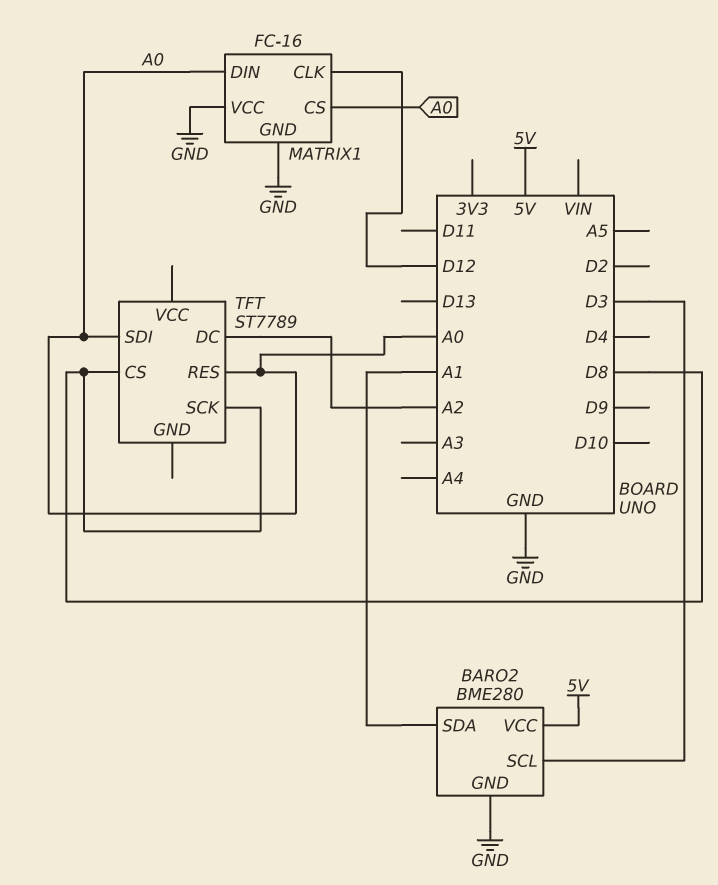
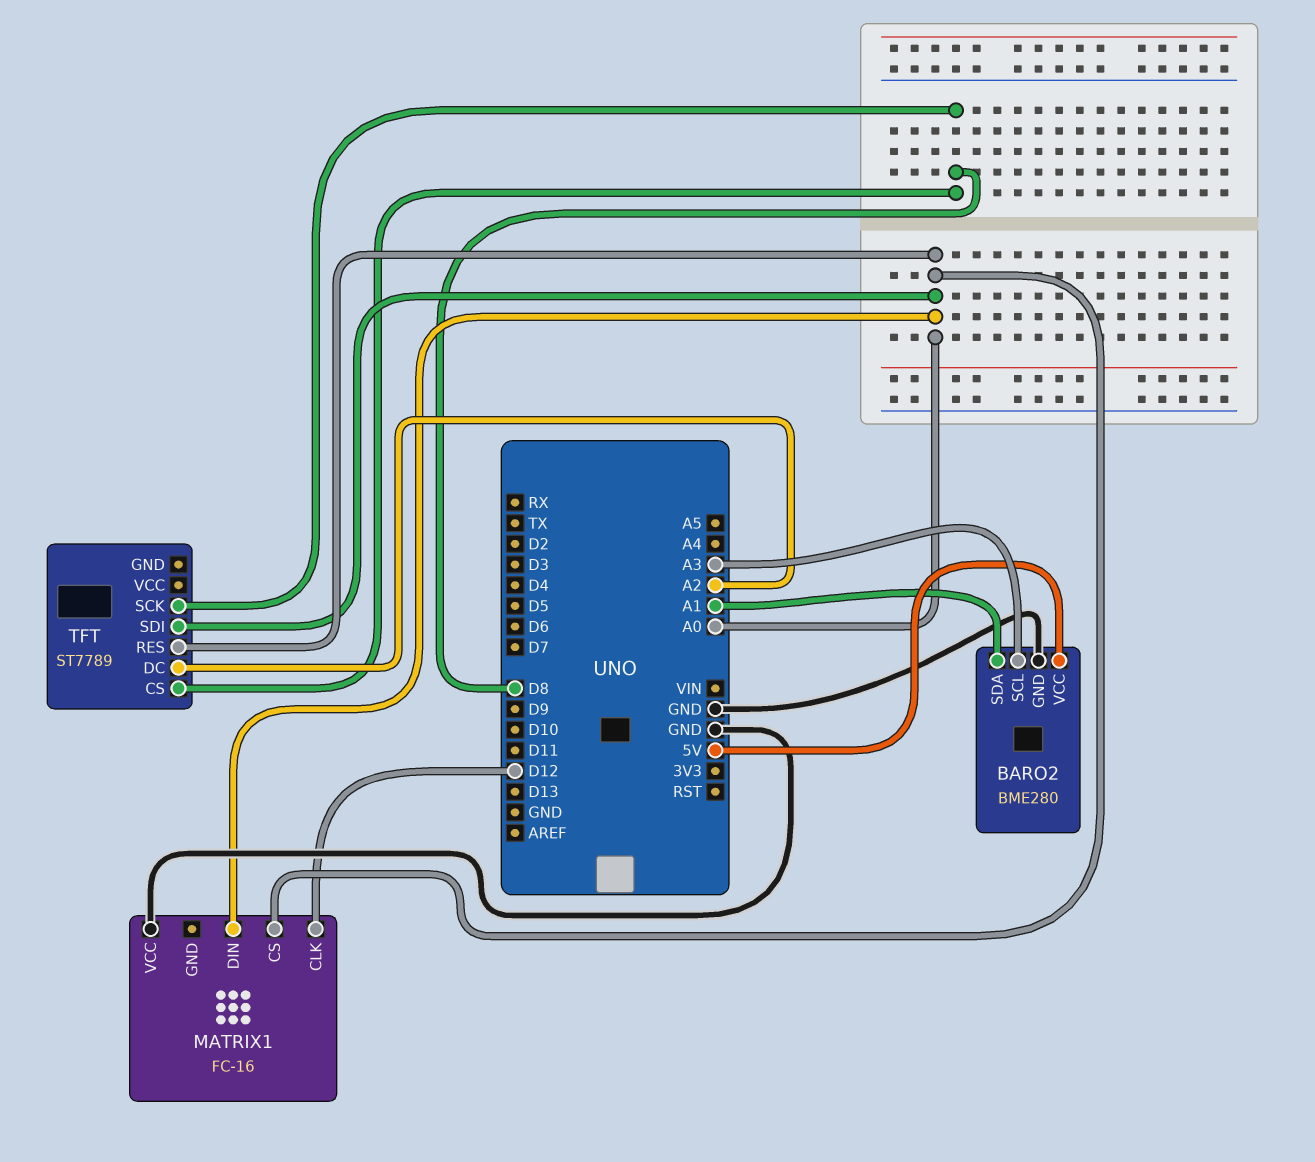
BARO2 pin SCL: D3 -> A3
MATRIX1 pin GND: GND -> none

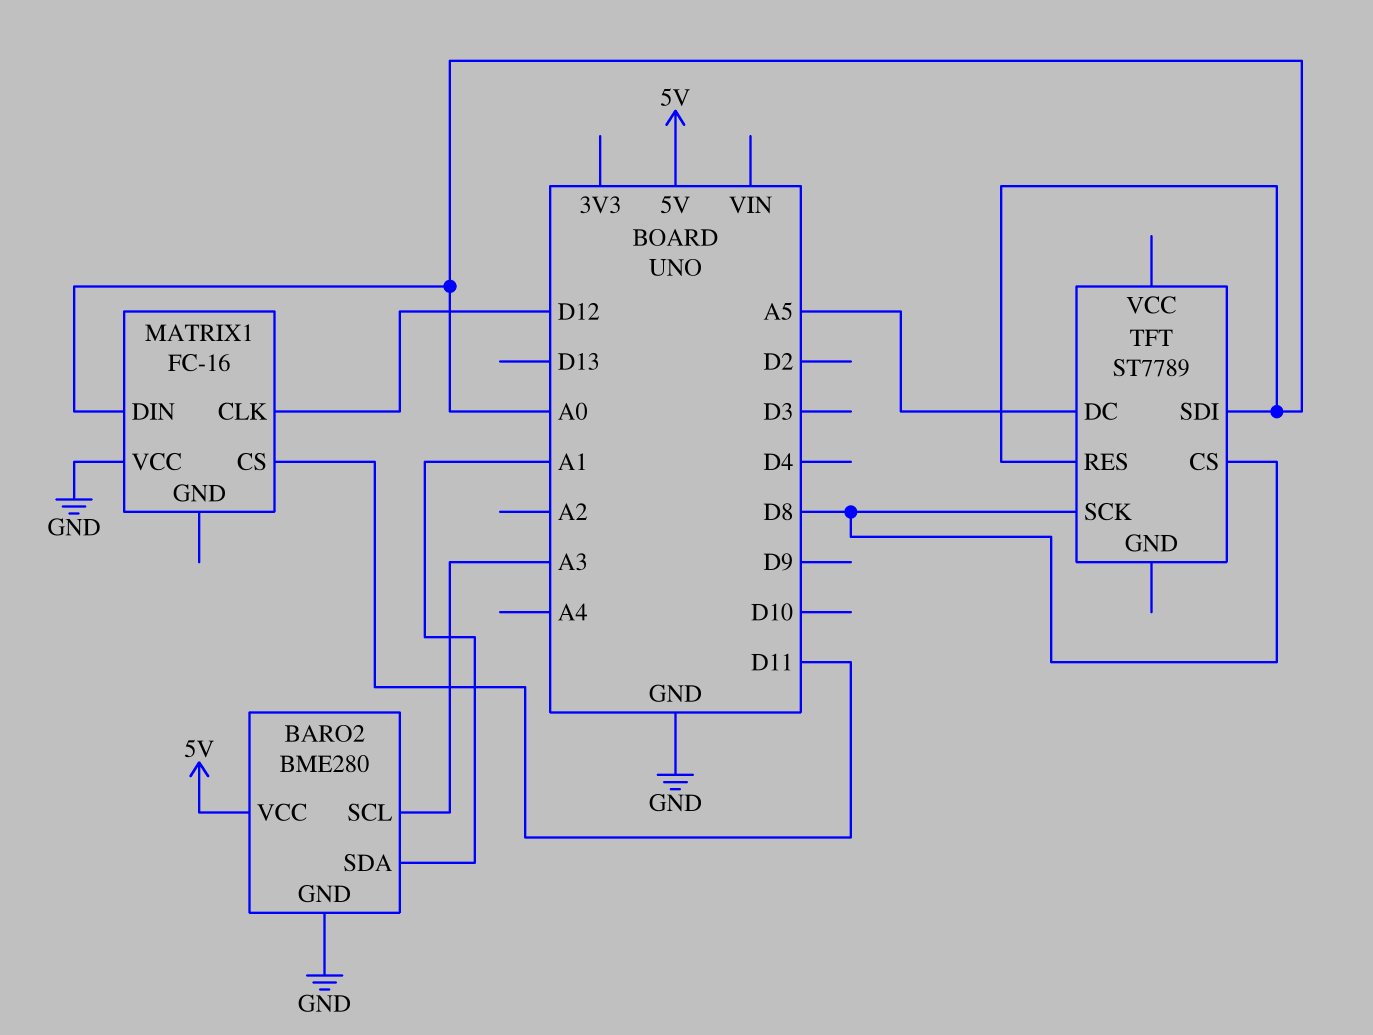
MATRIX1 pin CS: A0 -> D11
TFT pin DC: A2 -> A5

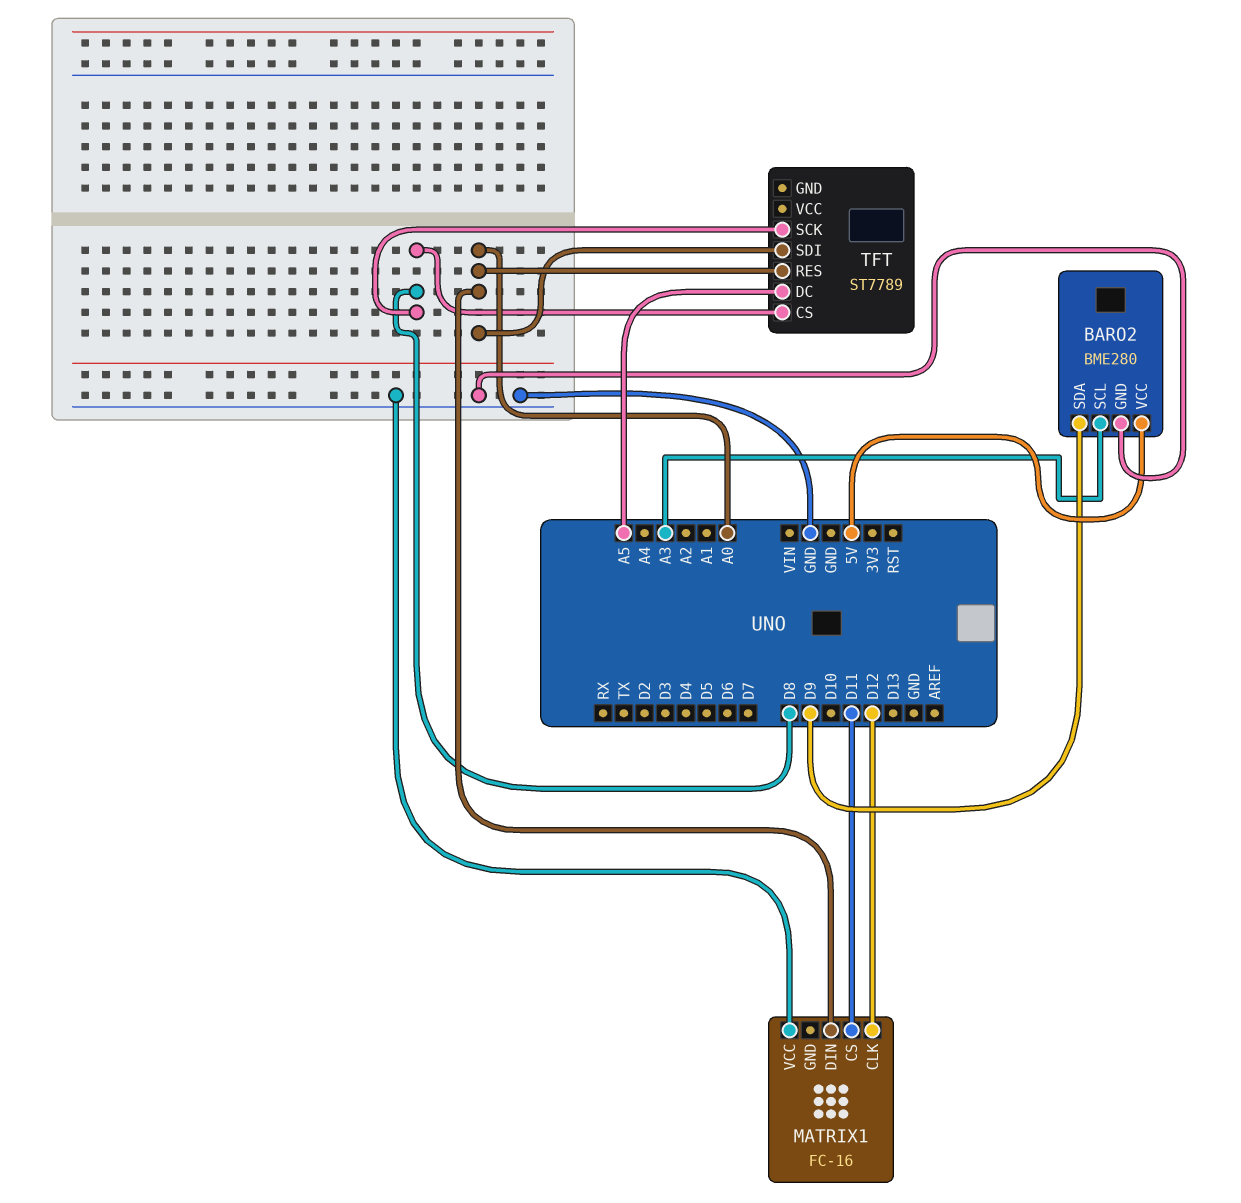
BARO2 pin SDA: A1 -> D9

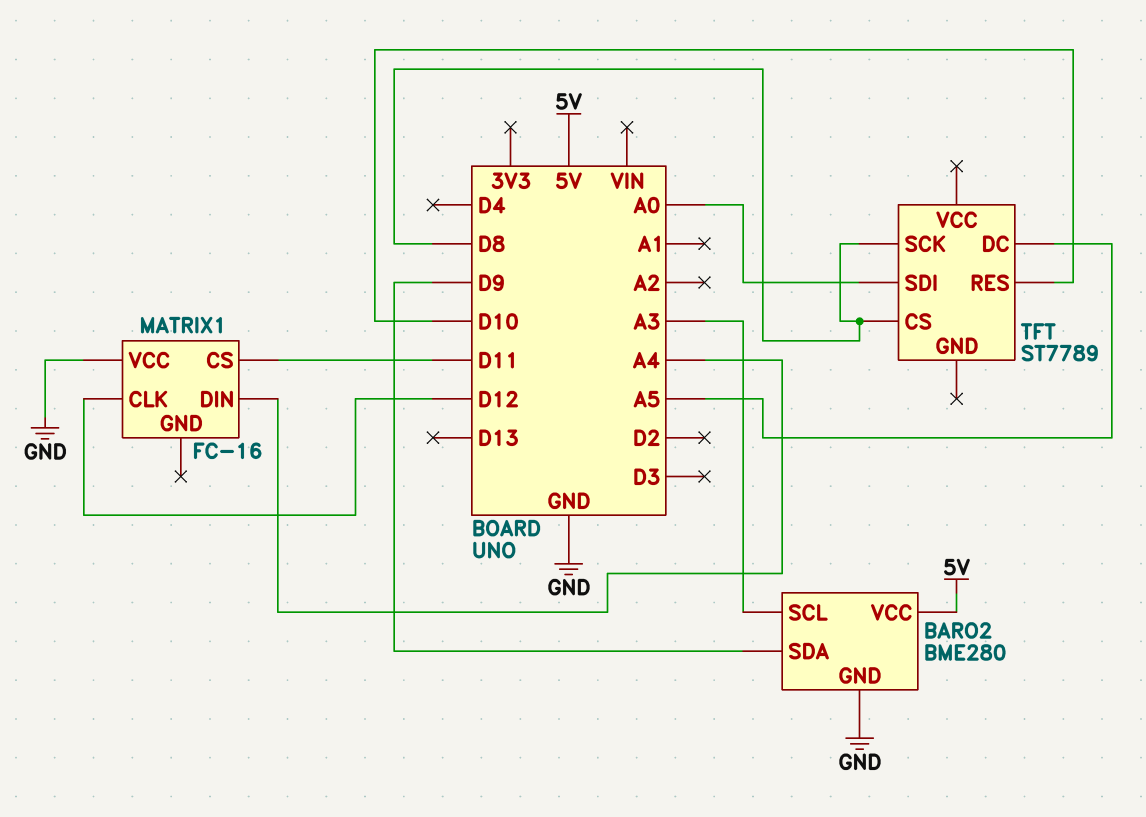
MATRIX1 pin DIN: A0 -> A4
TFT pin RES: A0 -> D10

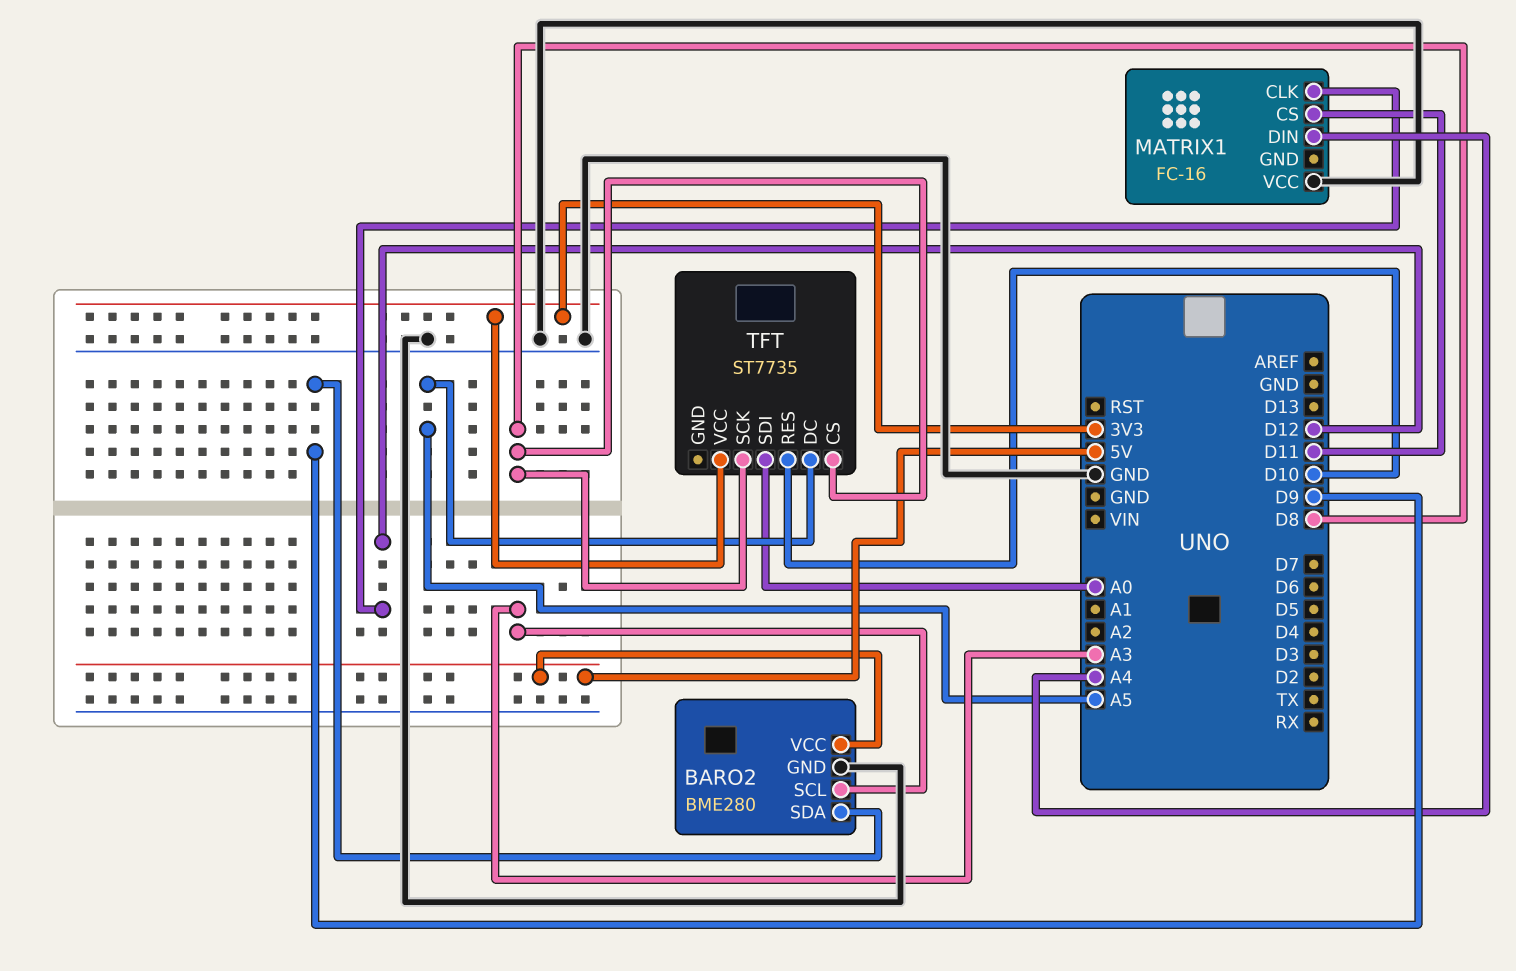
TFT: ST7789 -> ST7735
TFT pin VCC: none -> 3V3

